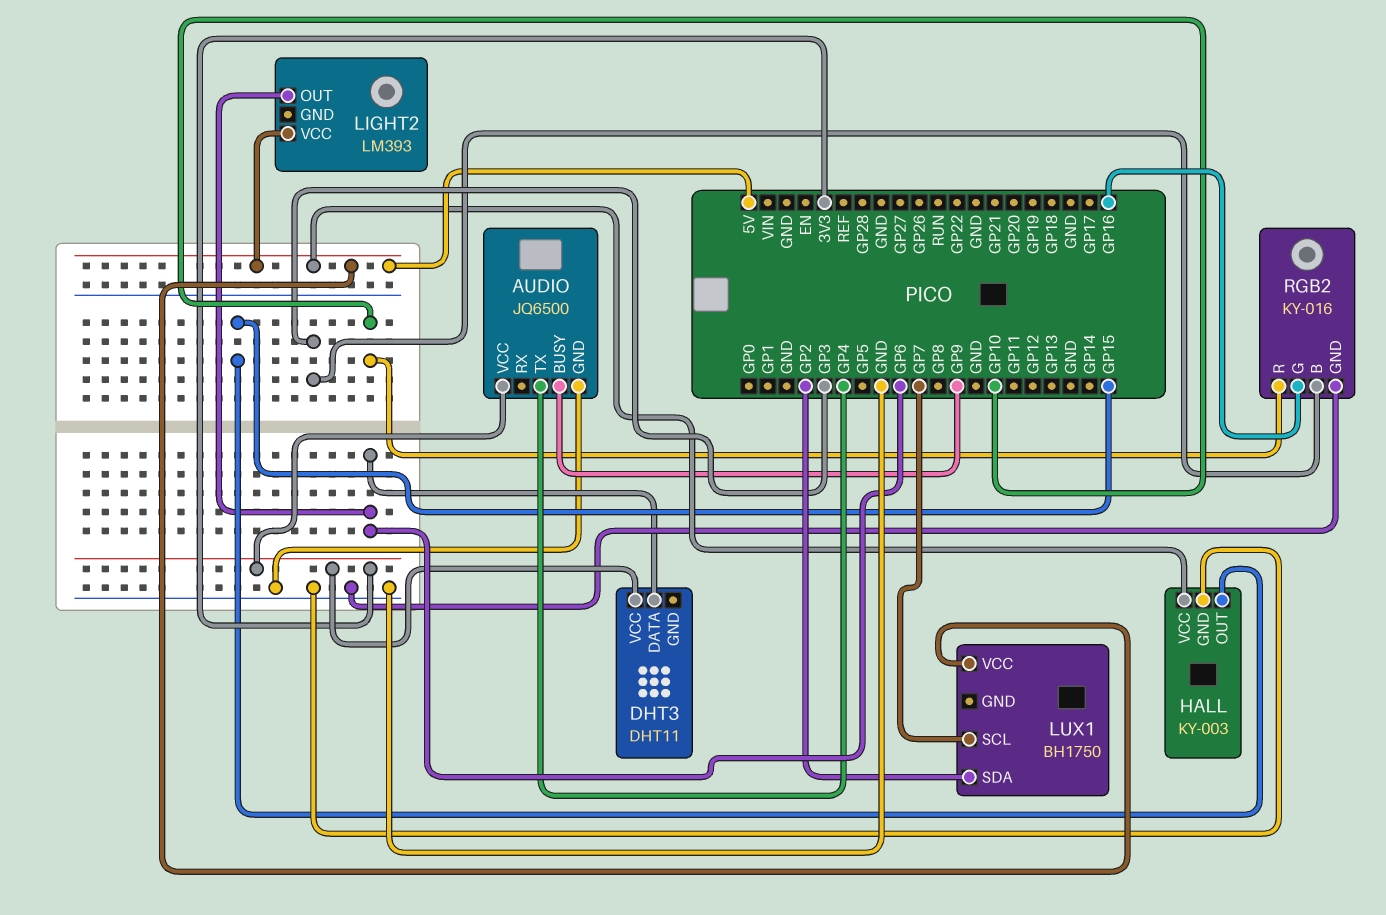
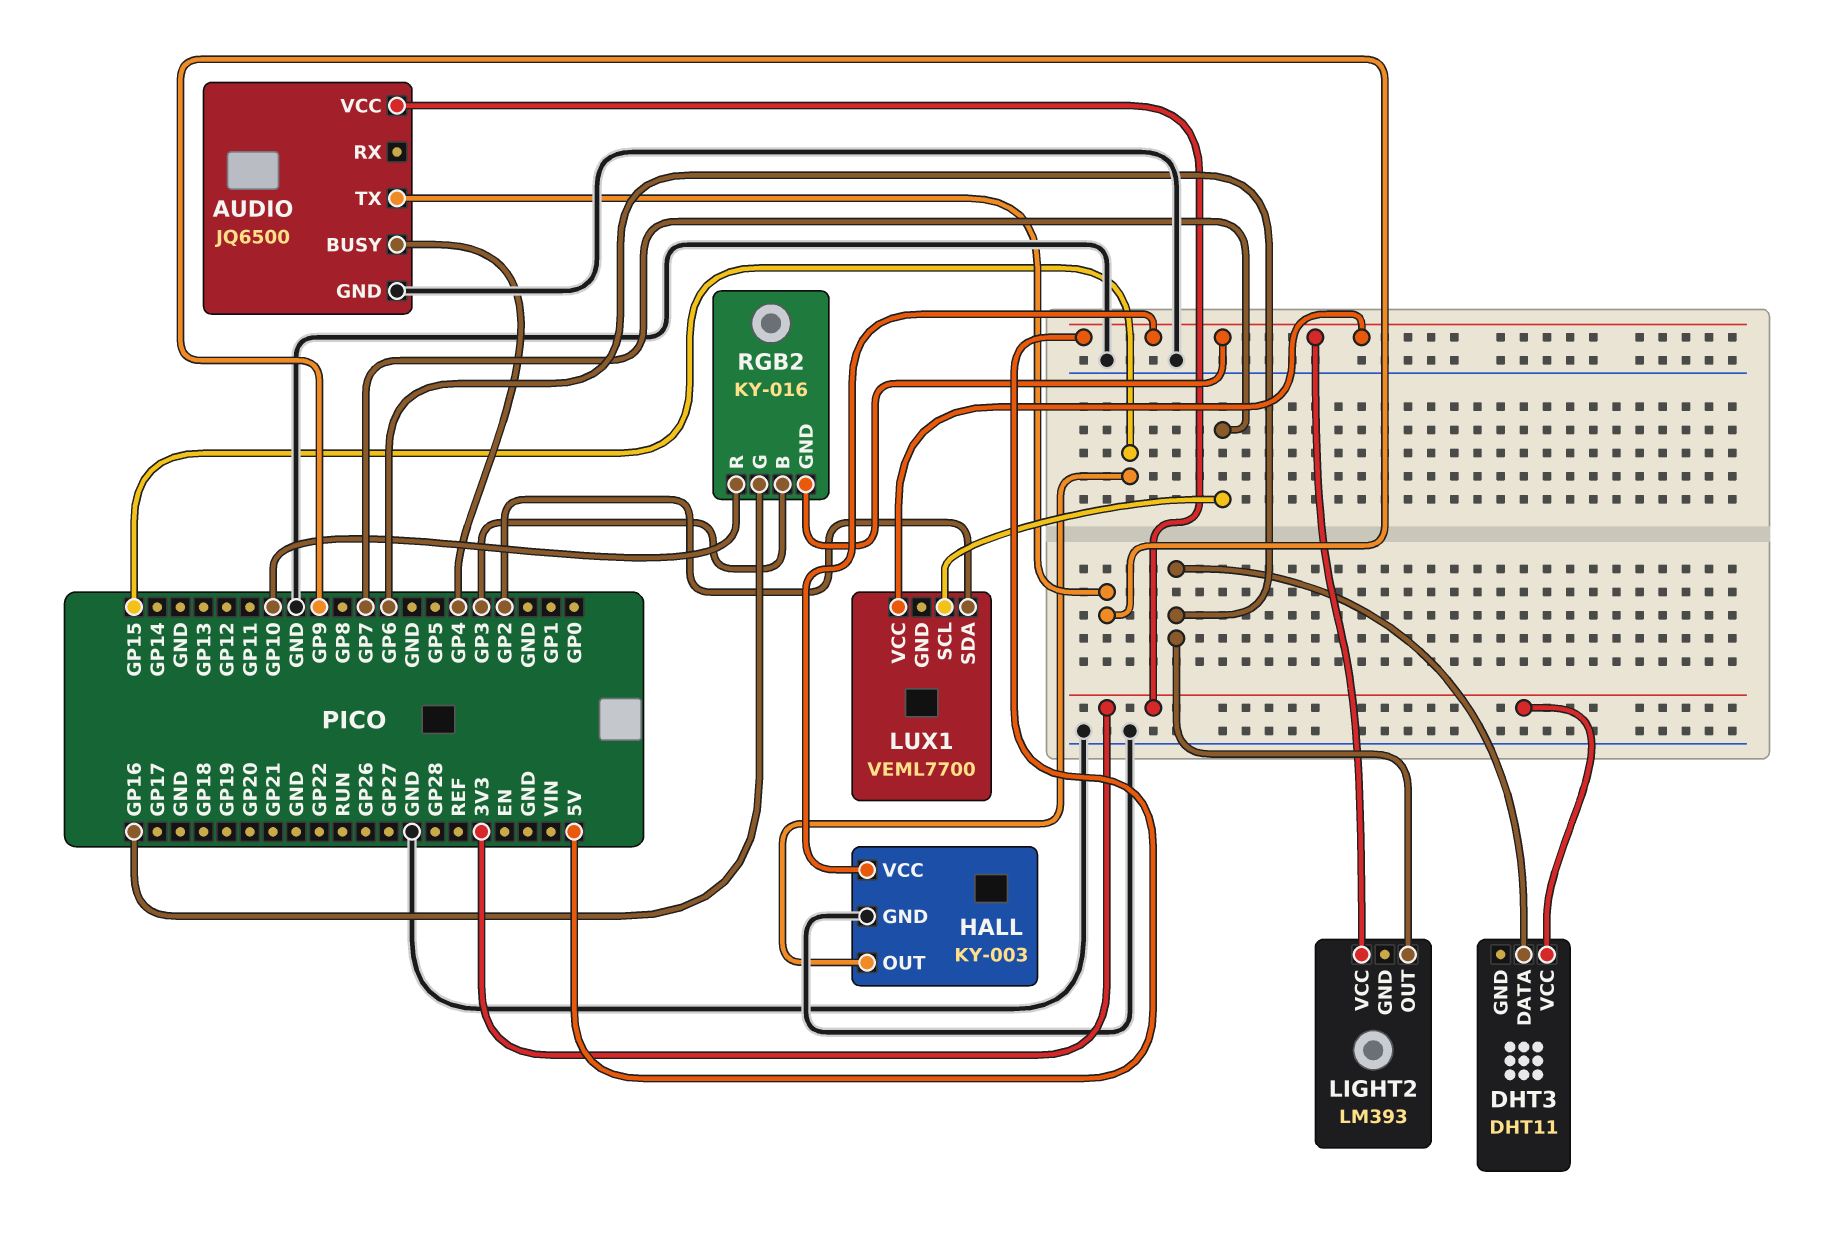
AUDIO pin BUSY: GP9 -> GP4
AUDIO pin TX: GP4 -> GP9
LUX1: BH1750 -> VEML7700
RGB2 pin GND: GND -> 5V

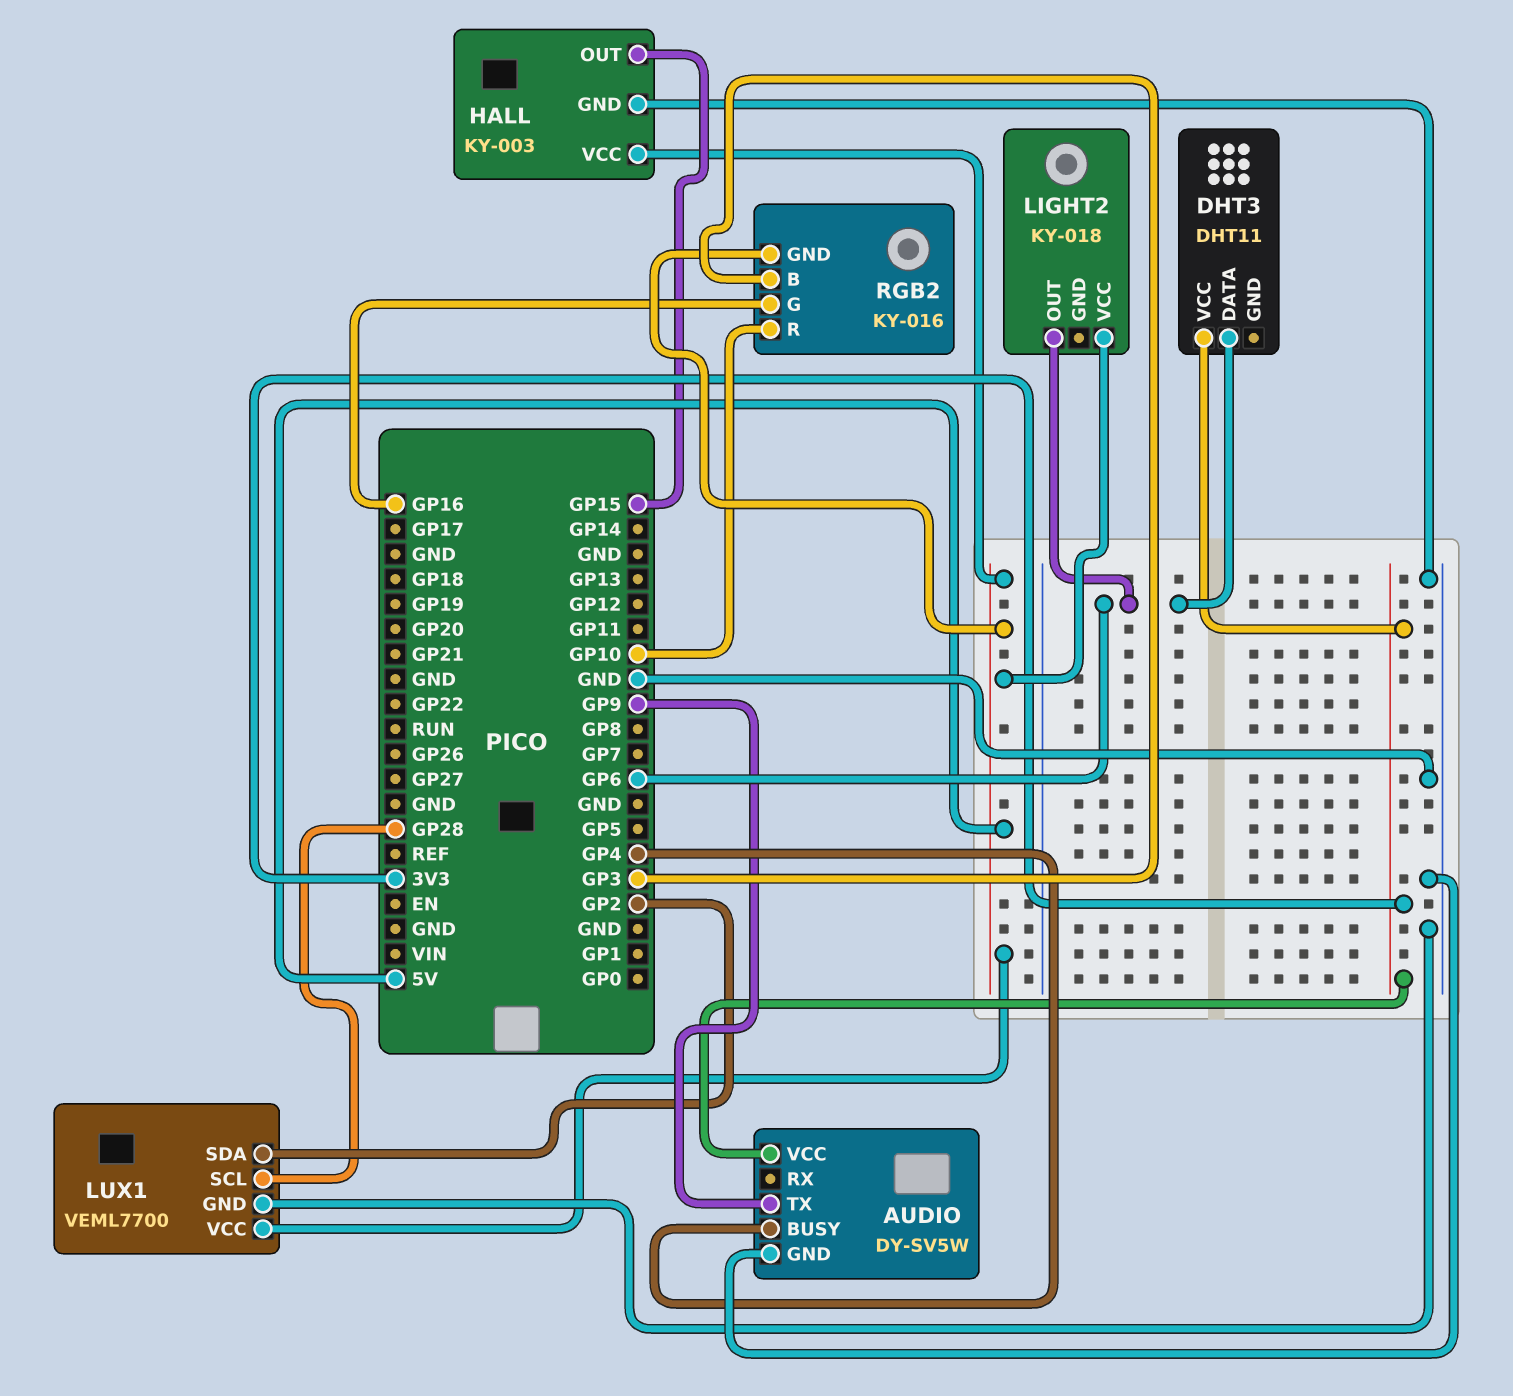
AUDIO: JQ6500 -> DY-SV5W
LIGHT2: LM393 -> KY-018
LUX1 pin GND: none -> GND
LUX1 pin SCL: GP7 -> GP28

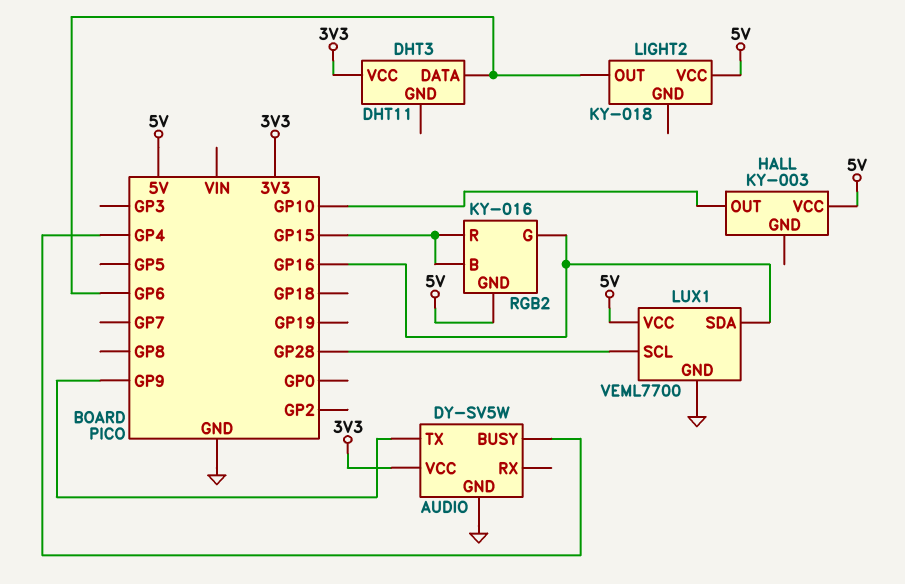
HALL pin GND: GND -> none
HALL pin OUT: GP15 -> GP10
LUX1 pin SDA: GP2 -> GP16
RGB2 pin B: GP3 -> GP15
RGB2 pin R: GP10 -> GP15

